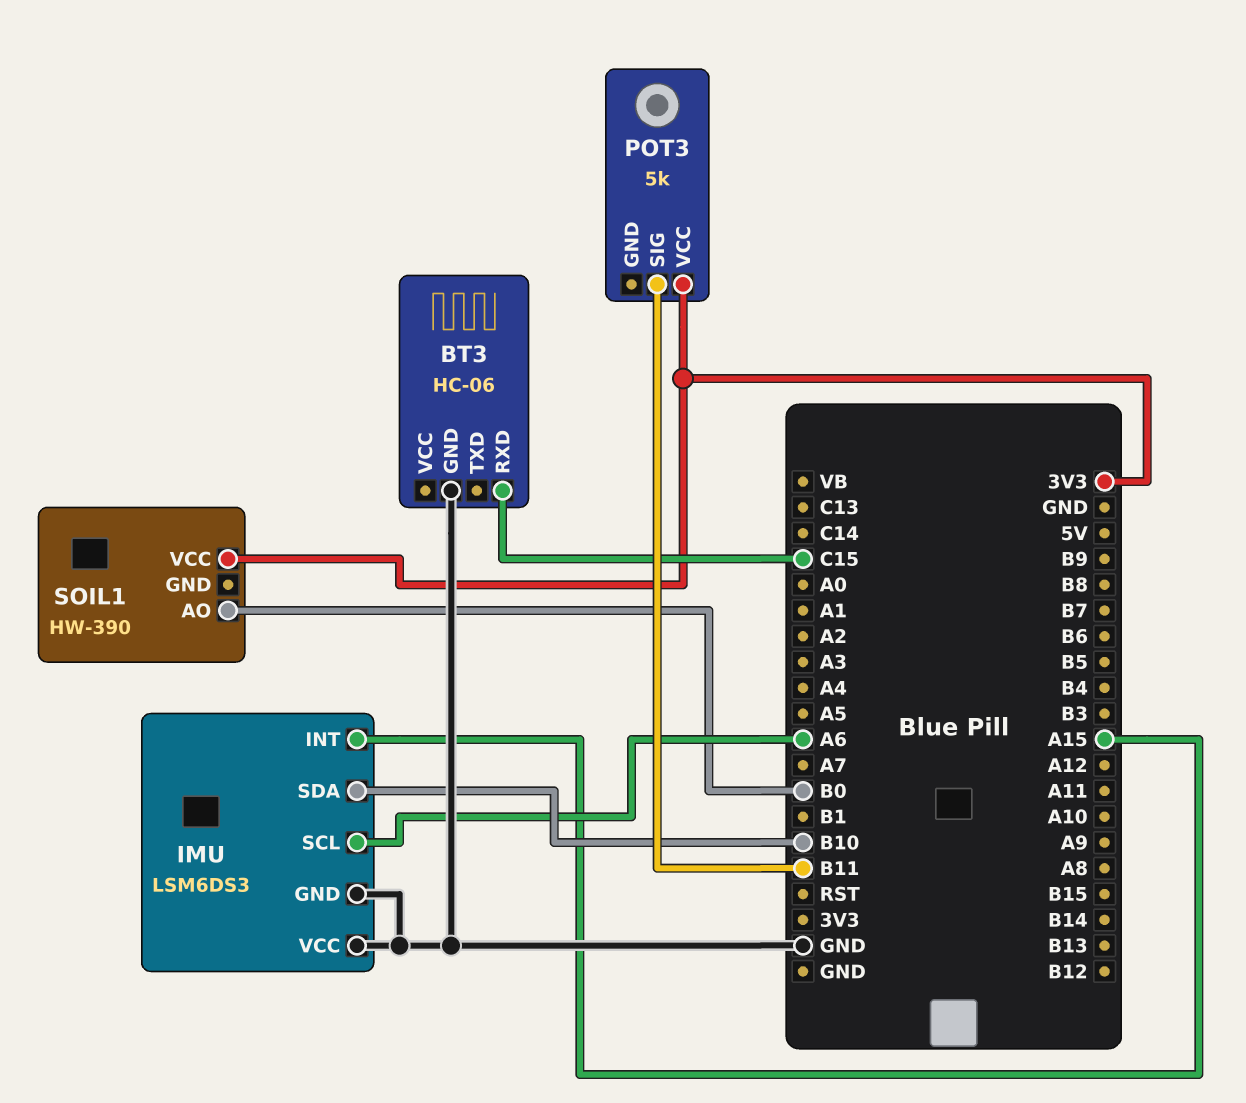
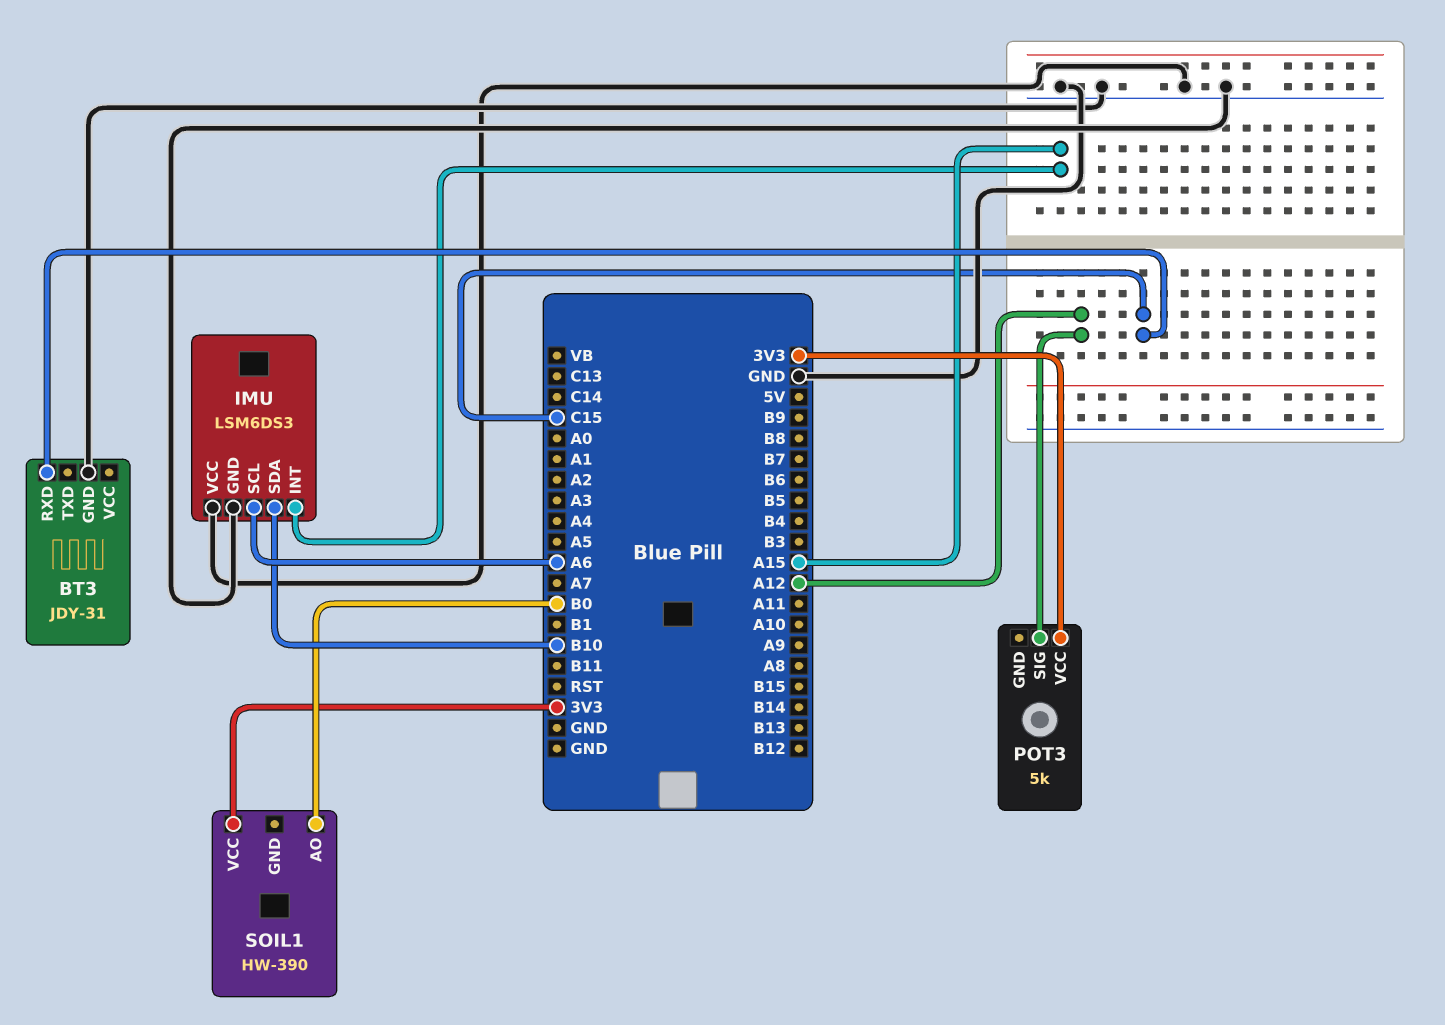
BT3: HC-06 -> JDY-31
POT3 pin SIG: B11 -> A12

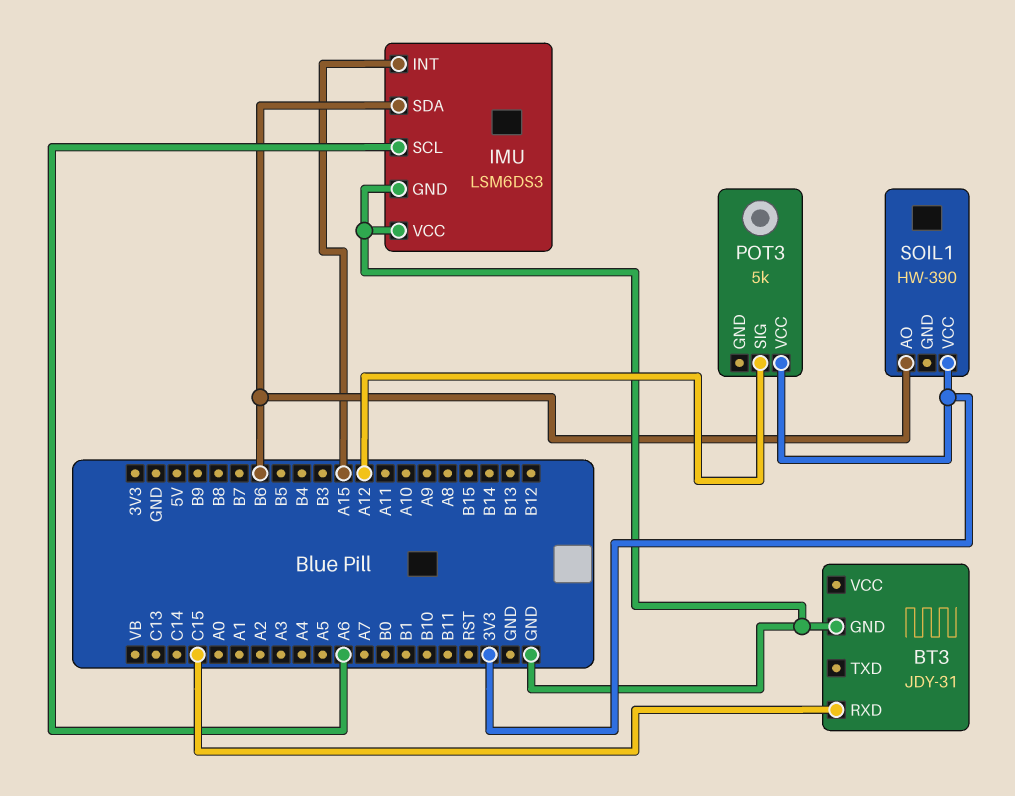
IMU pin SDA: B10 -> B6
SOIL1 pin AO: B0 -> B6

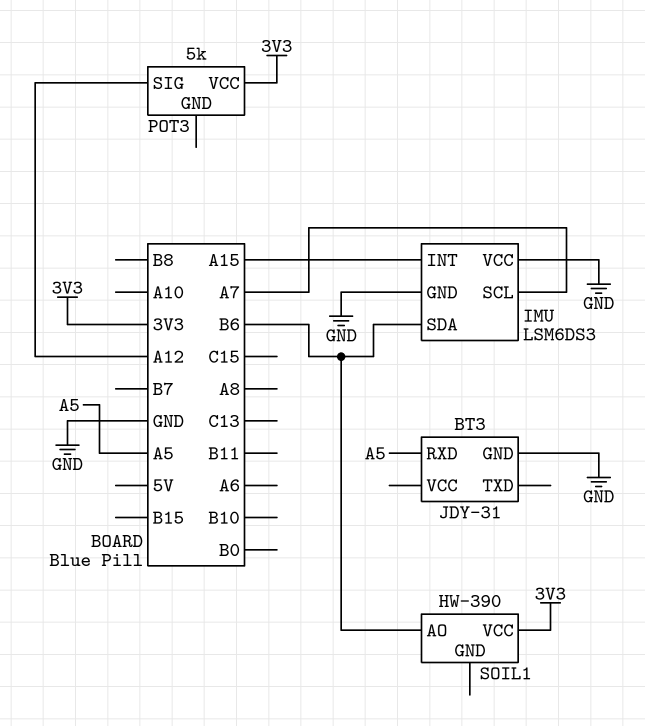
BT3 pin RXD: C15 -> A5
IMU pin SCL: A6 -> A7

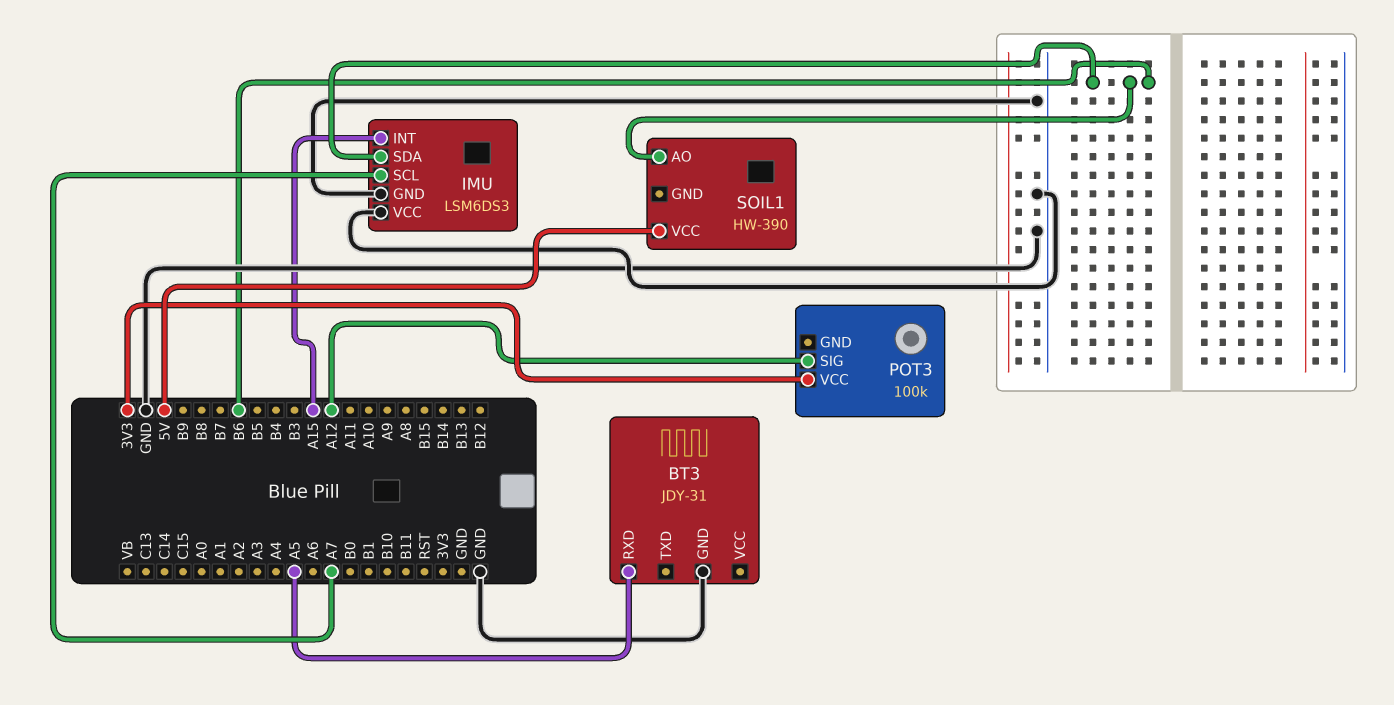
POT3: 5k -> 100k
SOIL1 pin VCC: 3V3 -> 5V

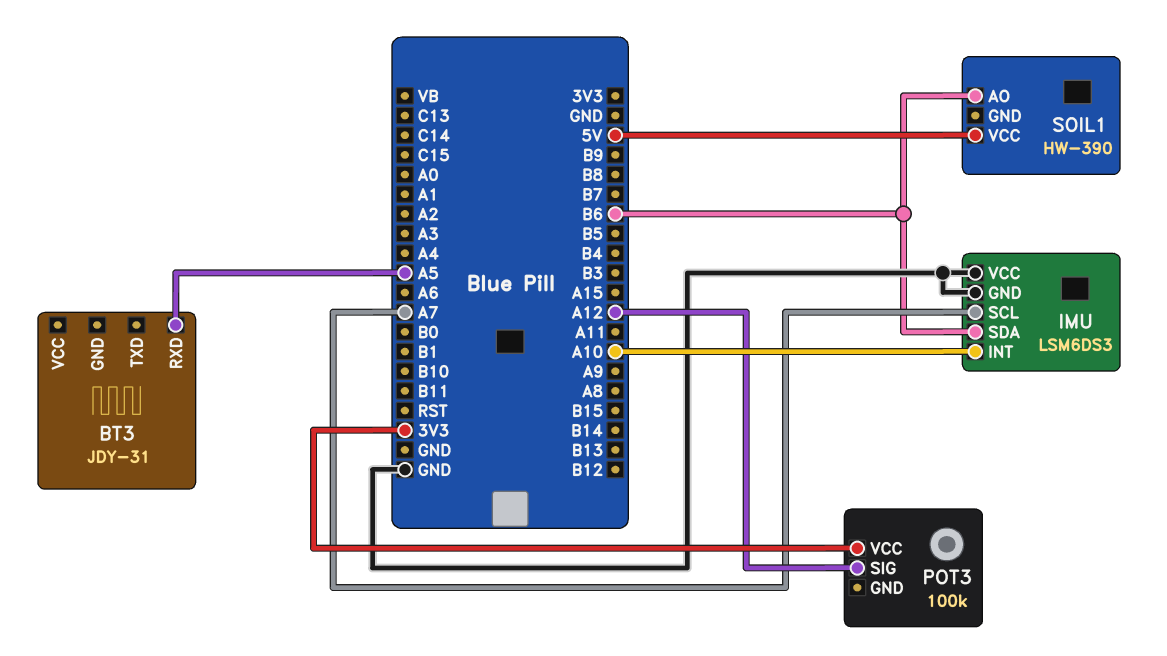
BT3 pin GND: GND -> none
IMU pin INT: A15 -> A10

